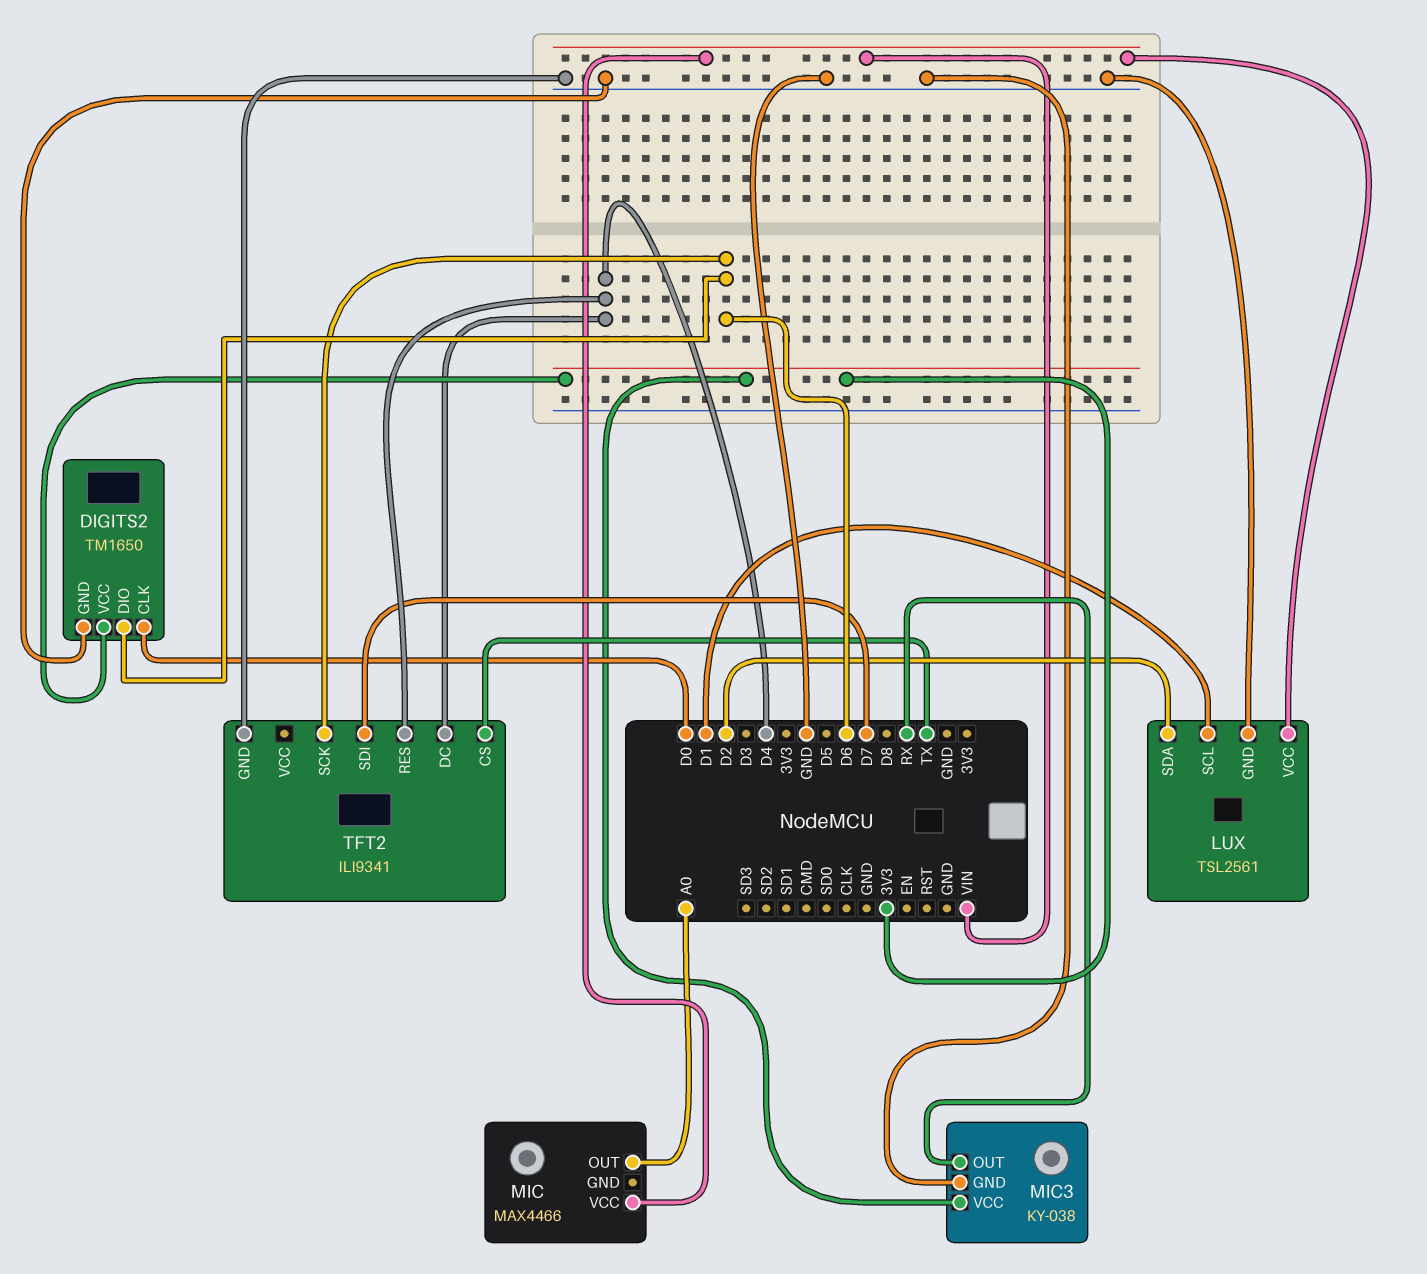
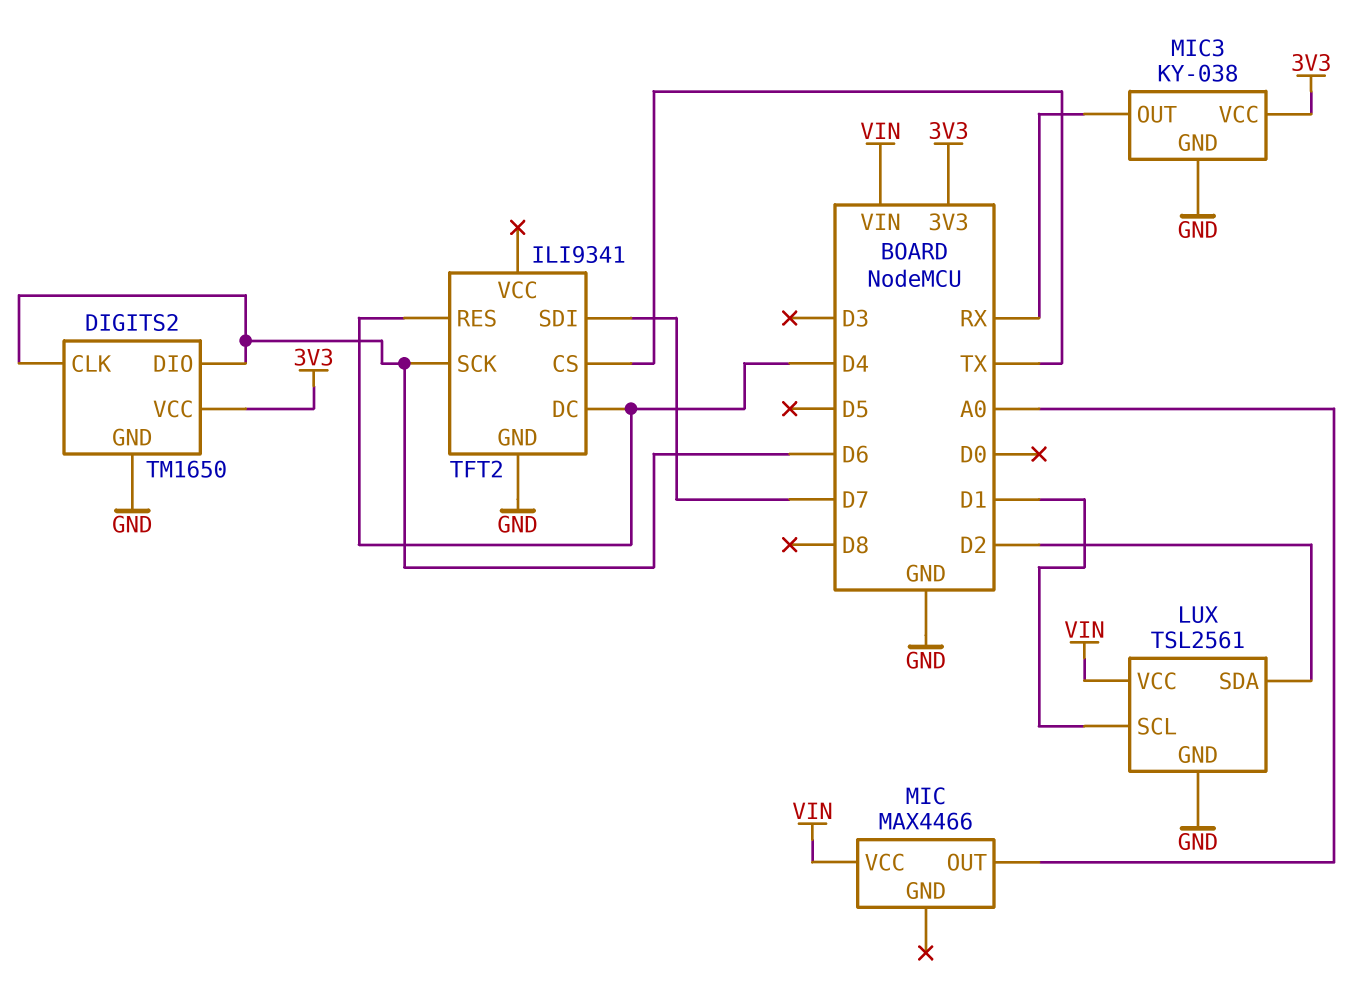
DIGITS2 pin CLK: D0 -> D6

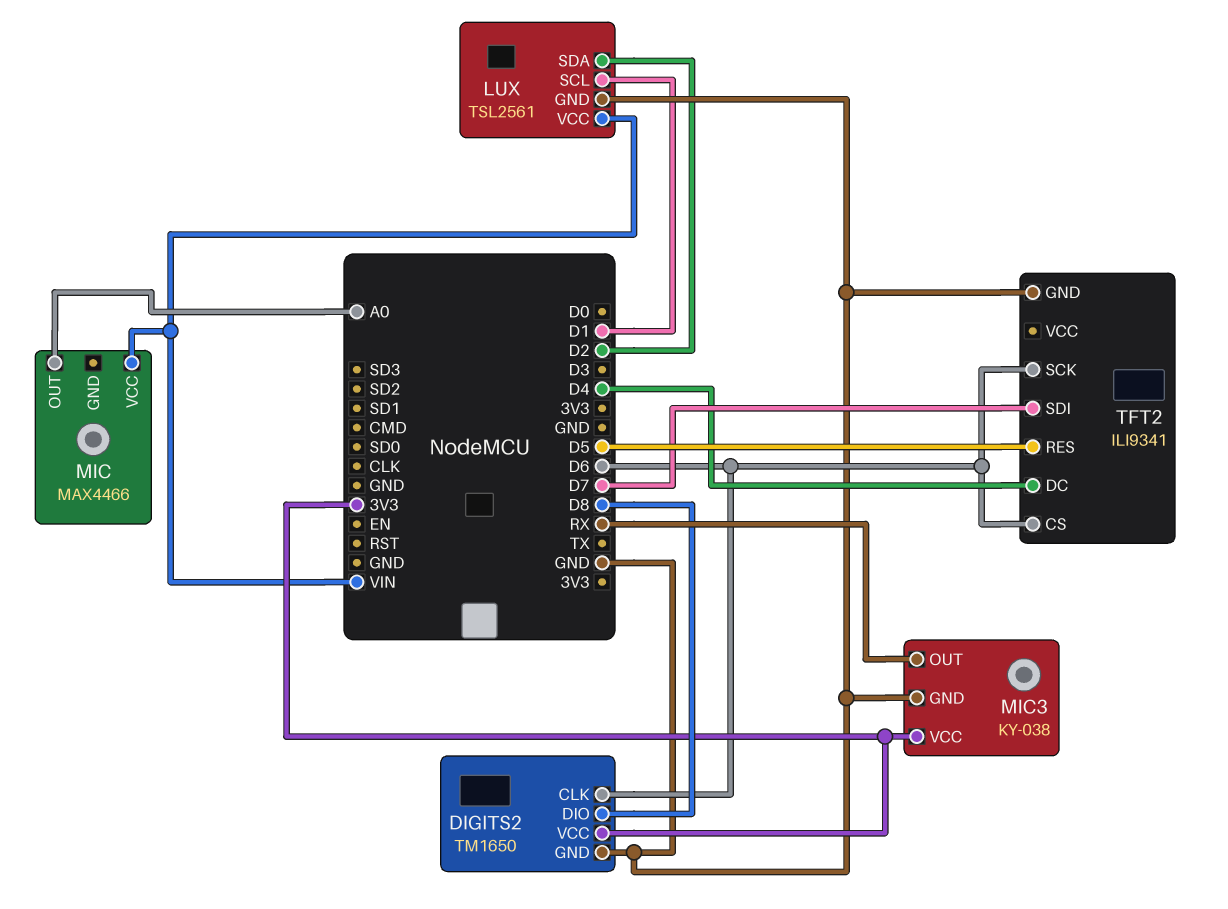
DIGITS2 pin DIO: D6 -> D8
TFT2 pin CS: TX -> D6
TFT2 pin RES: D4 -> D5

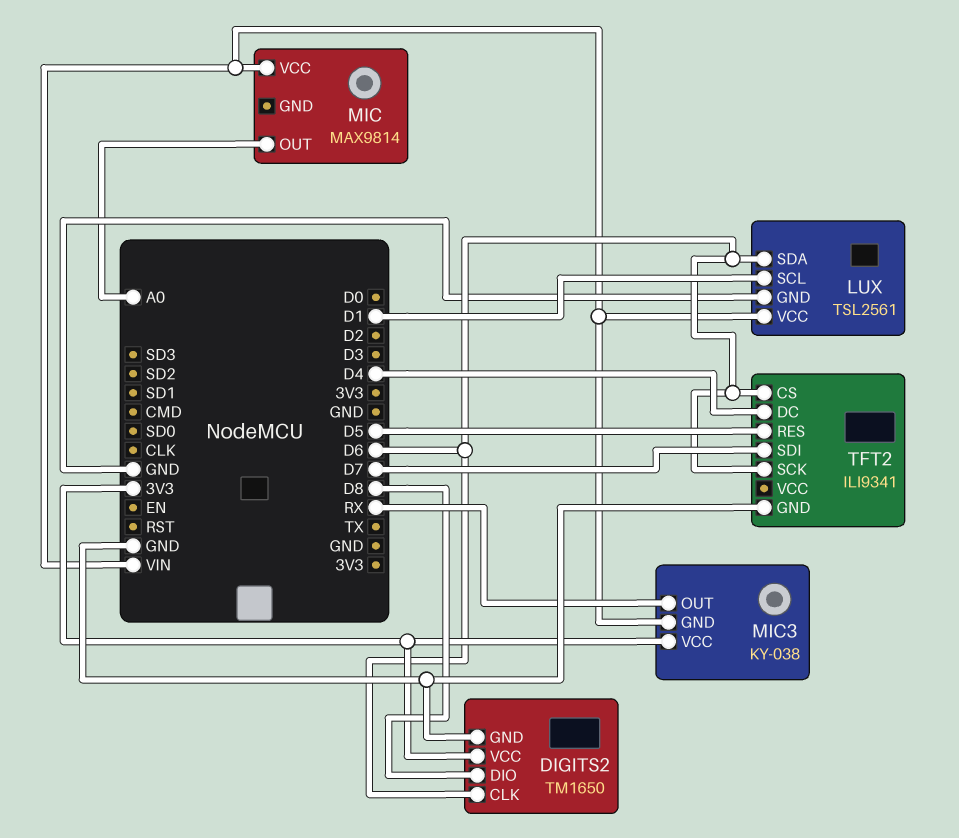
LUX pin SDA: D2 -> D6
MIC: MAX4466 -> MAX9814
MIC3 pin GND: GND -> VIN

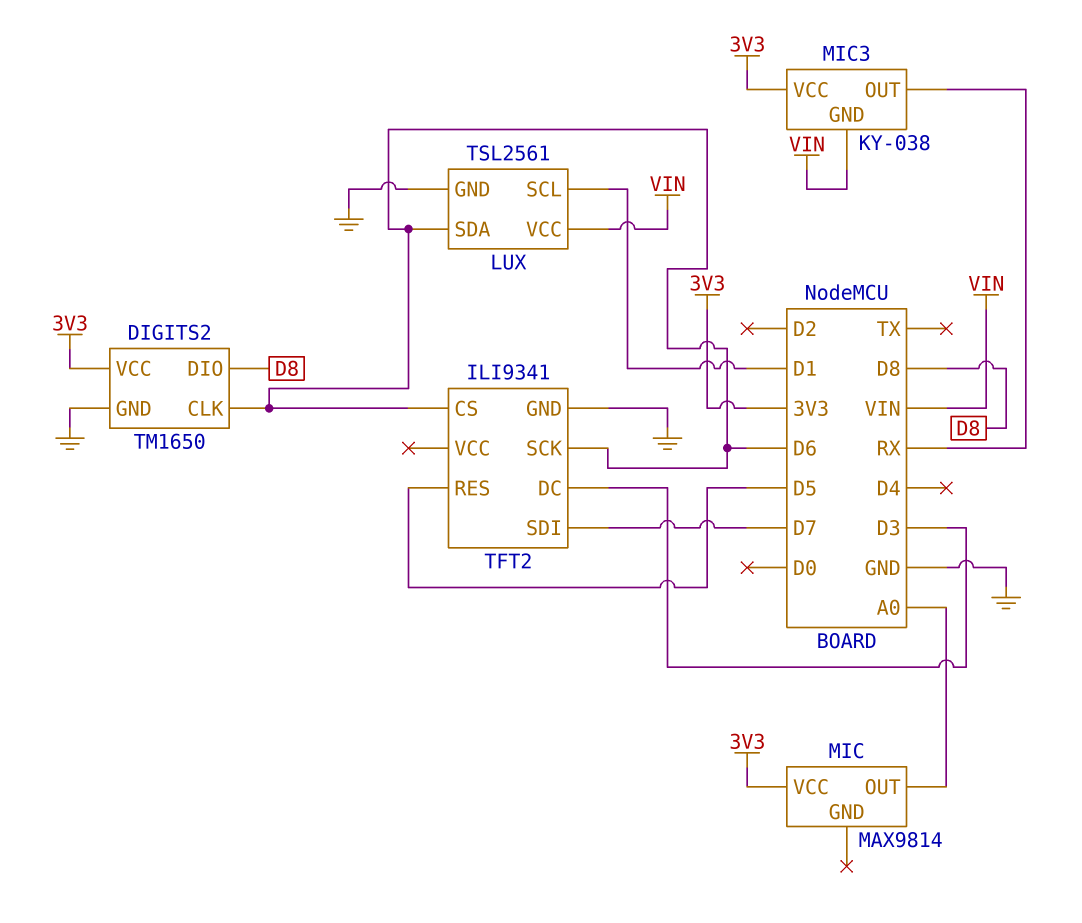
MIC pin VCC: VIN -> 3V3
TFT2 pin DC: D4 -> D3

